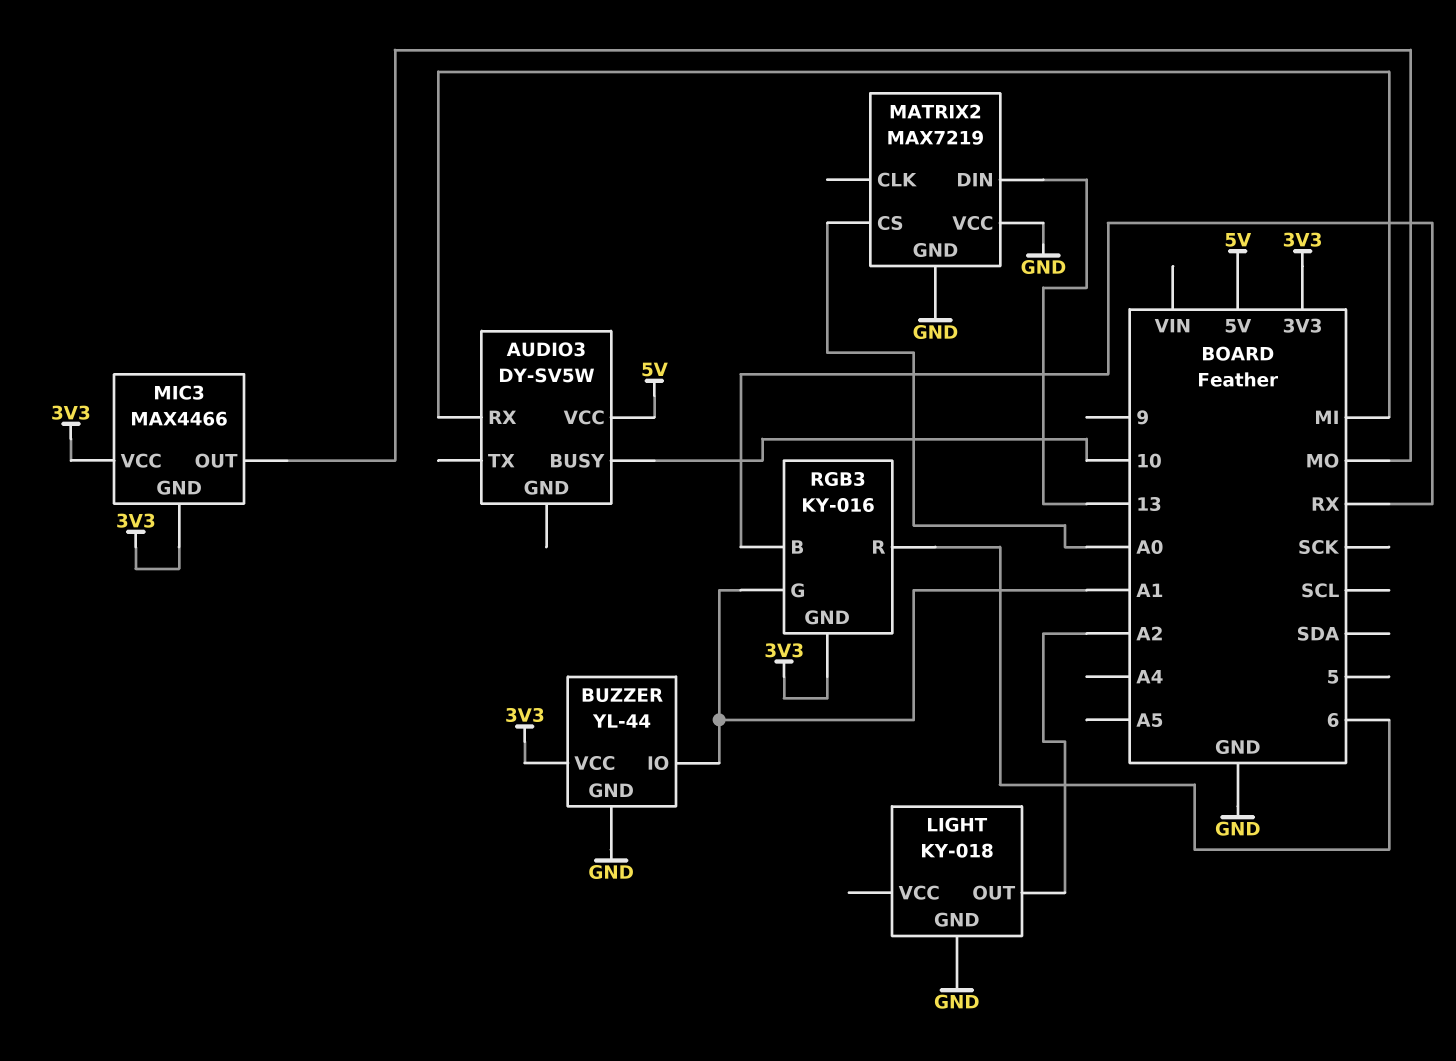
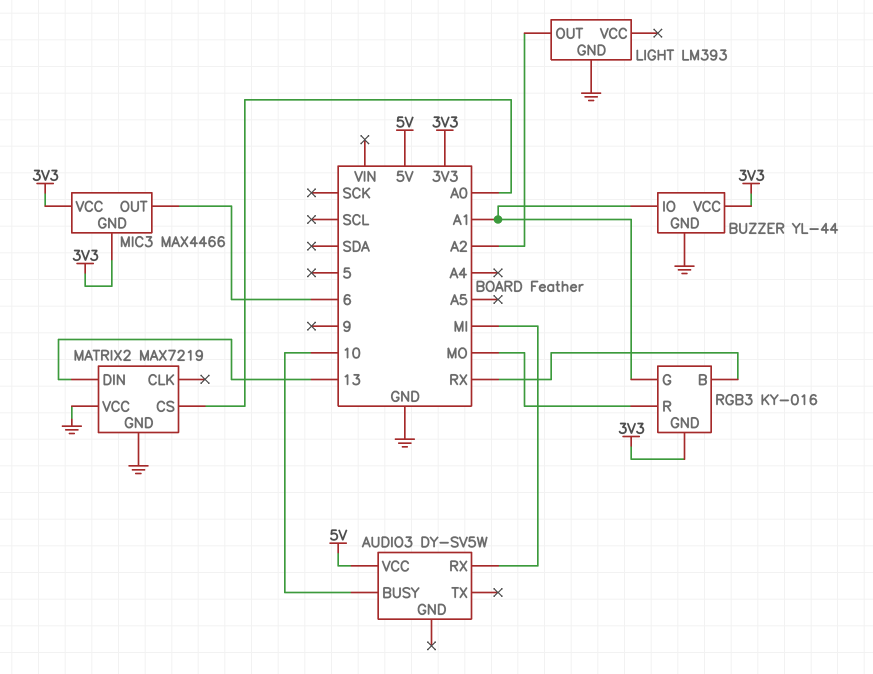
LIGHT: KY-018 -> LM393
MIC3 pin OUT: MO -> 6
RGB3 pin R: 6 -> MO

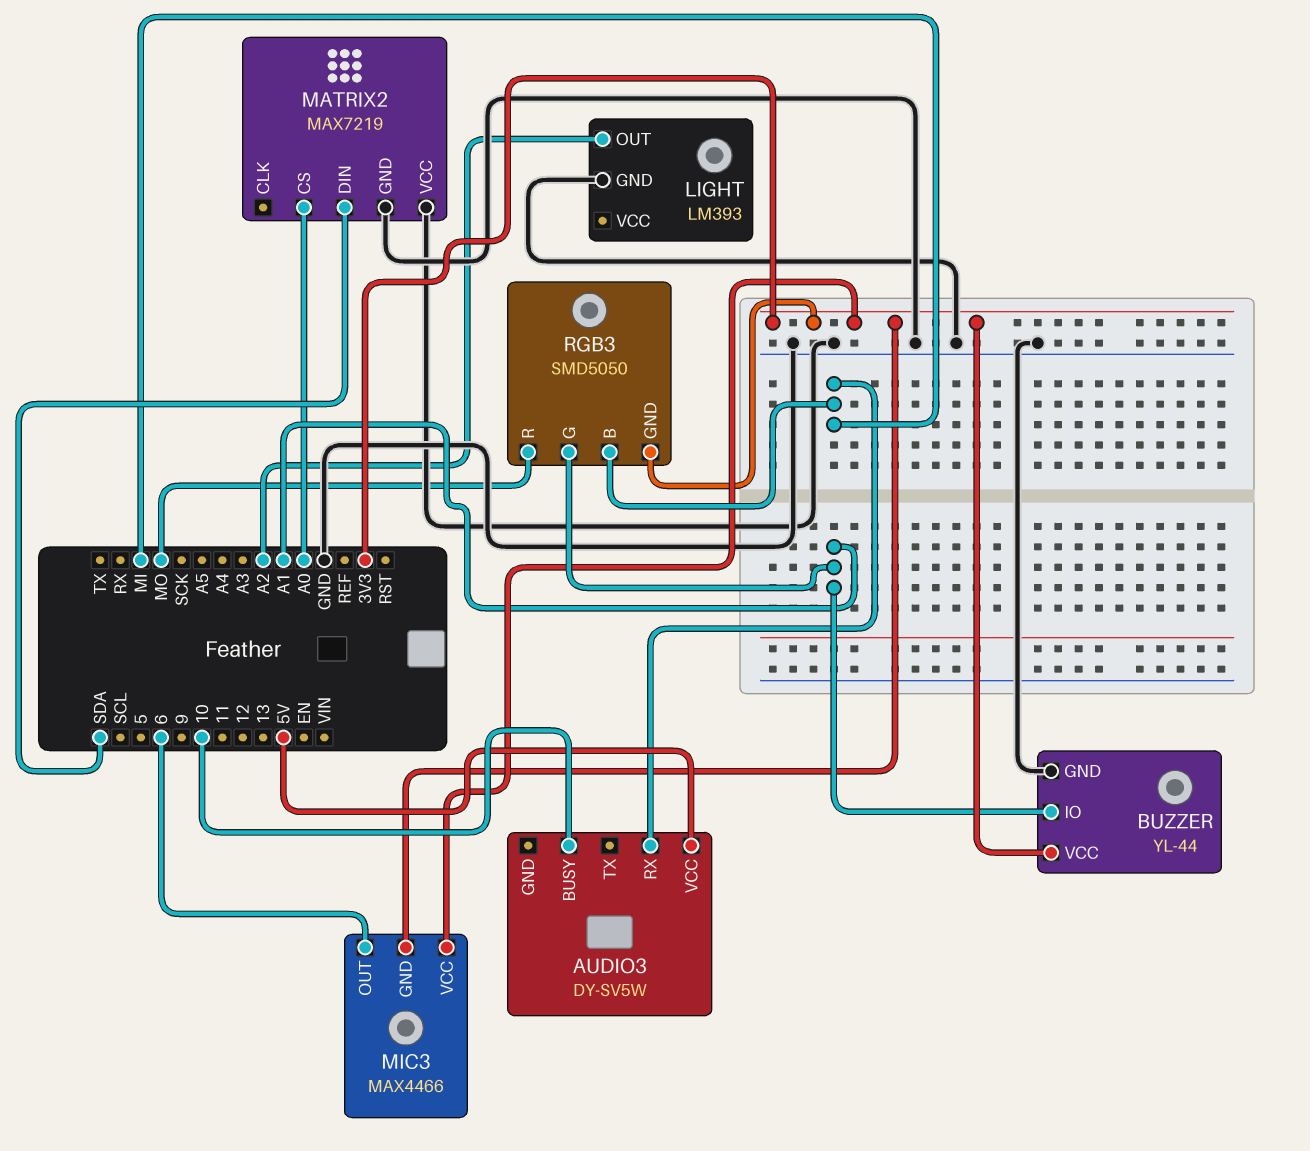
MATRIX2 pin DIN: 13 -> SDA
RGB3: KY-016 -> SMD5050
RGB3 pin B: RX -> MI

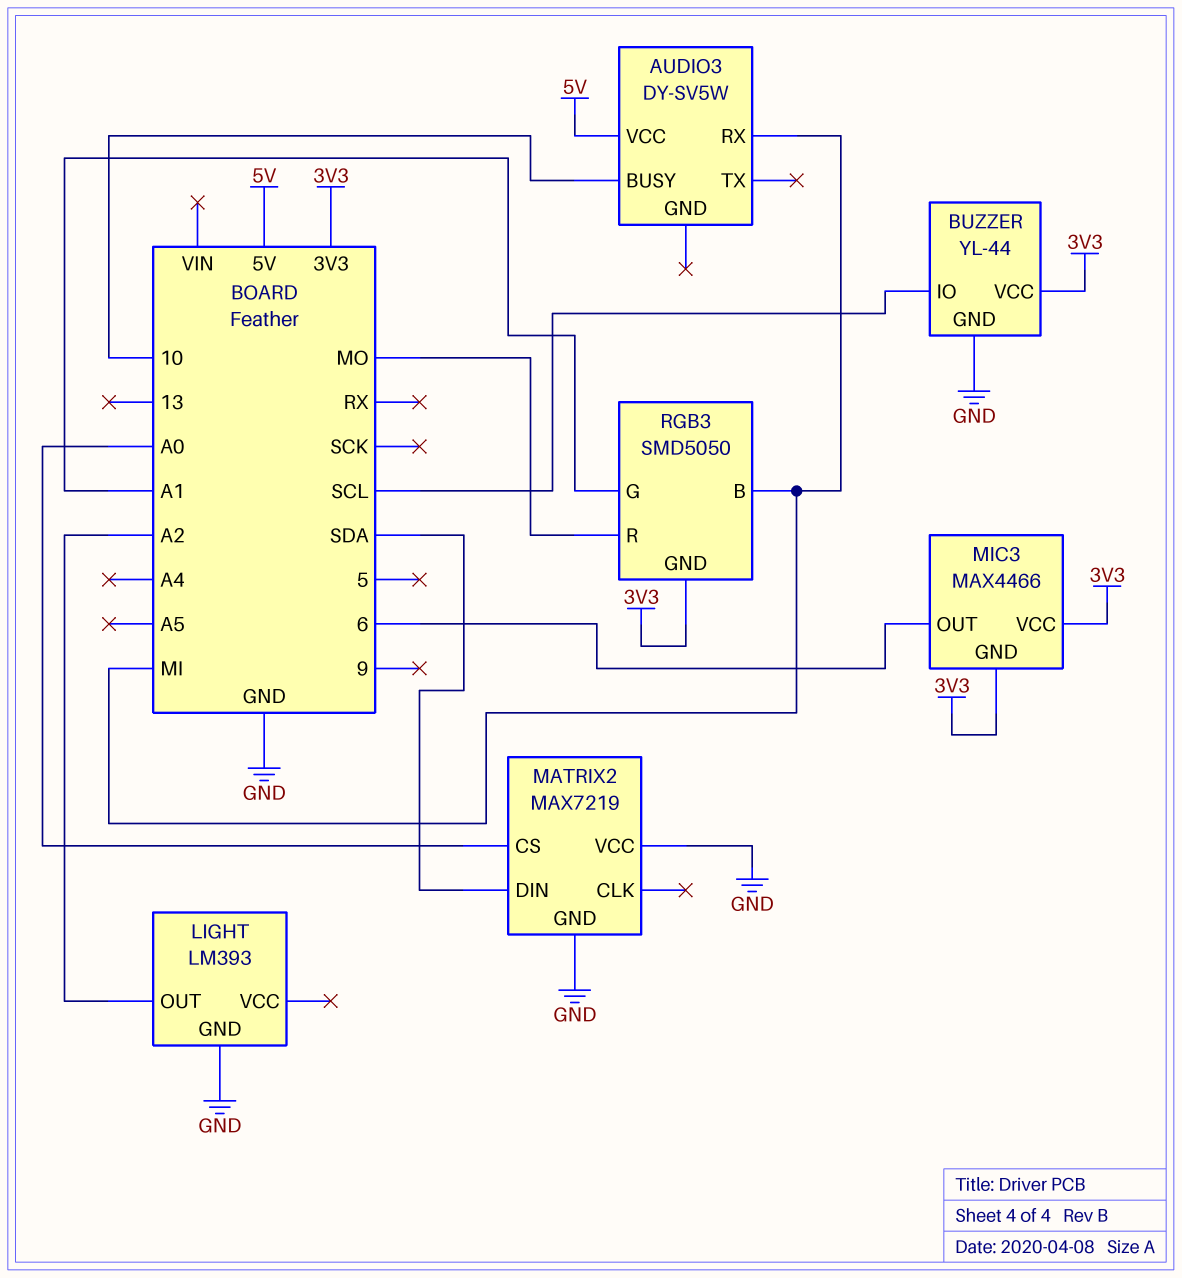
BUZZER pin IO: A1 -> SCL

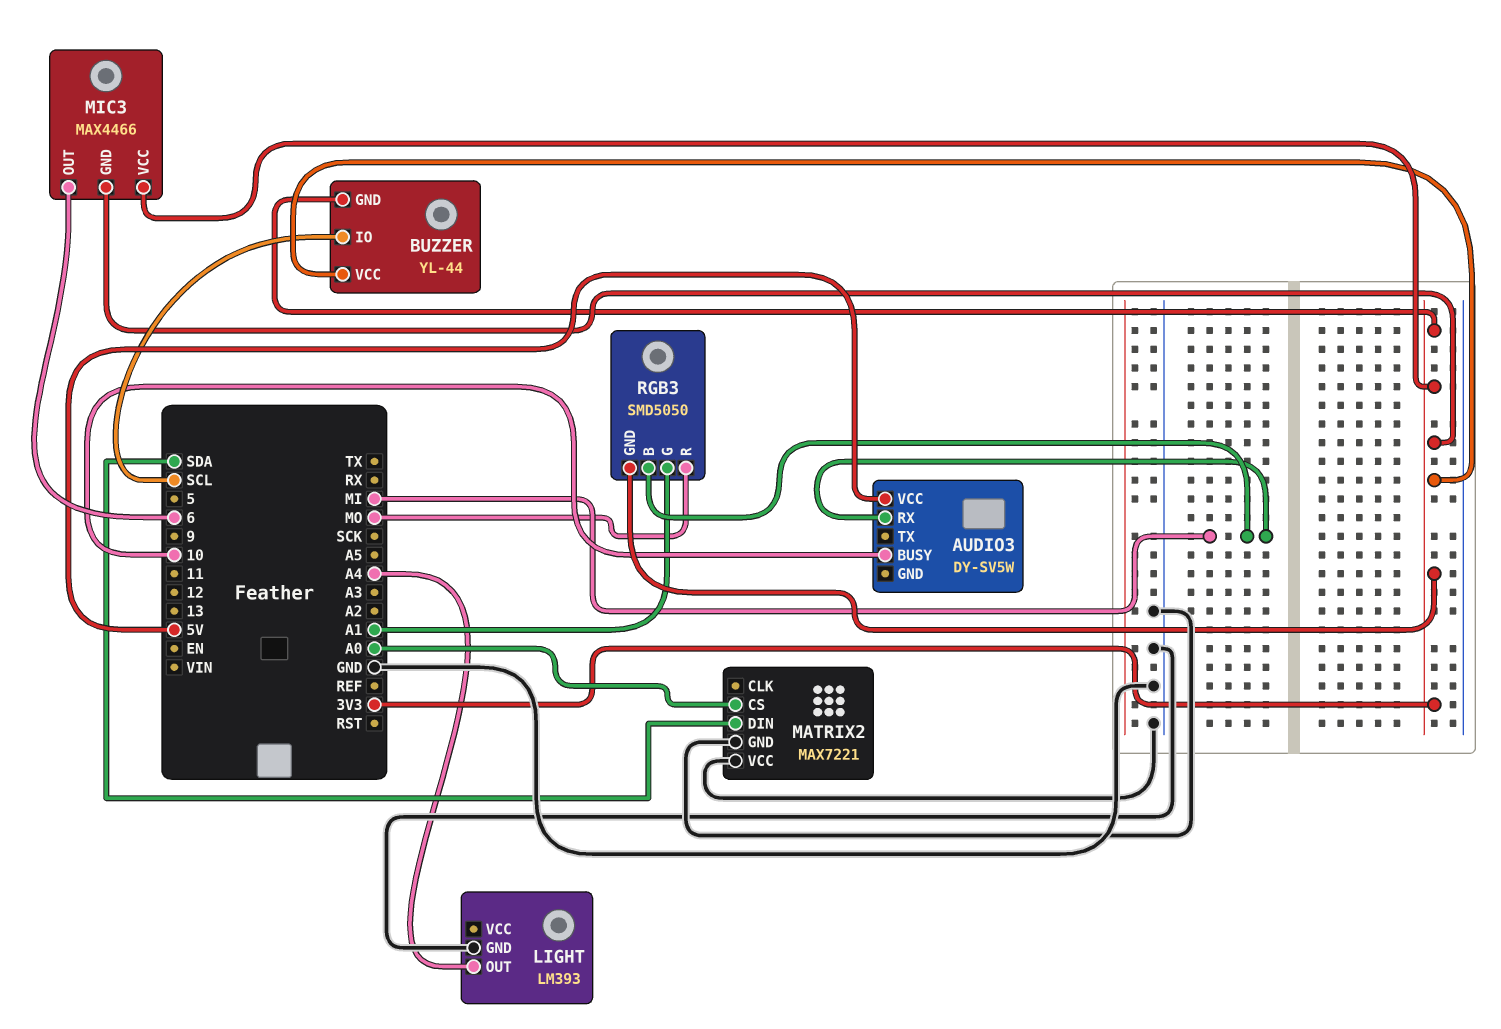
BUZZER pin GND: GND -> 3V3
LIGHT pin OUT: A2 -> A4
MATRIX2: MAX7219 -> MAX7221

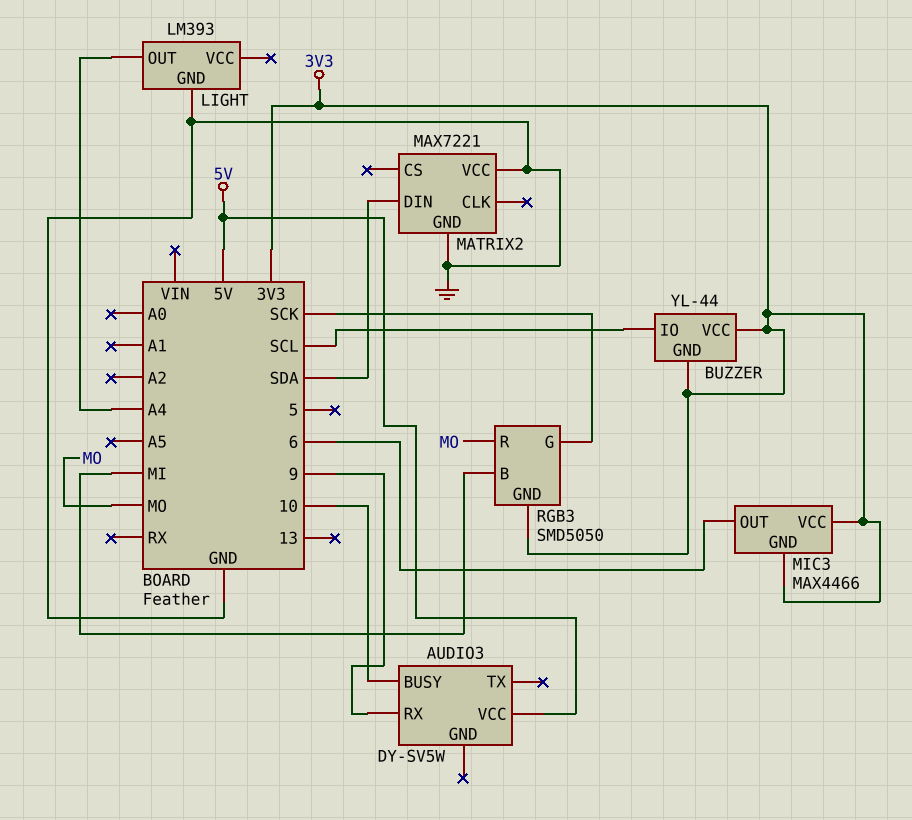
AUDIO3 pin RX: MI -> 9
MATRIX2 pin CS: A0 -> none
RGB3 pin G: A1 -> SCK

